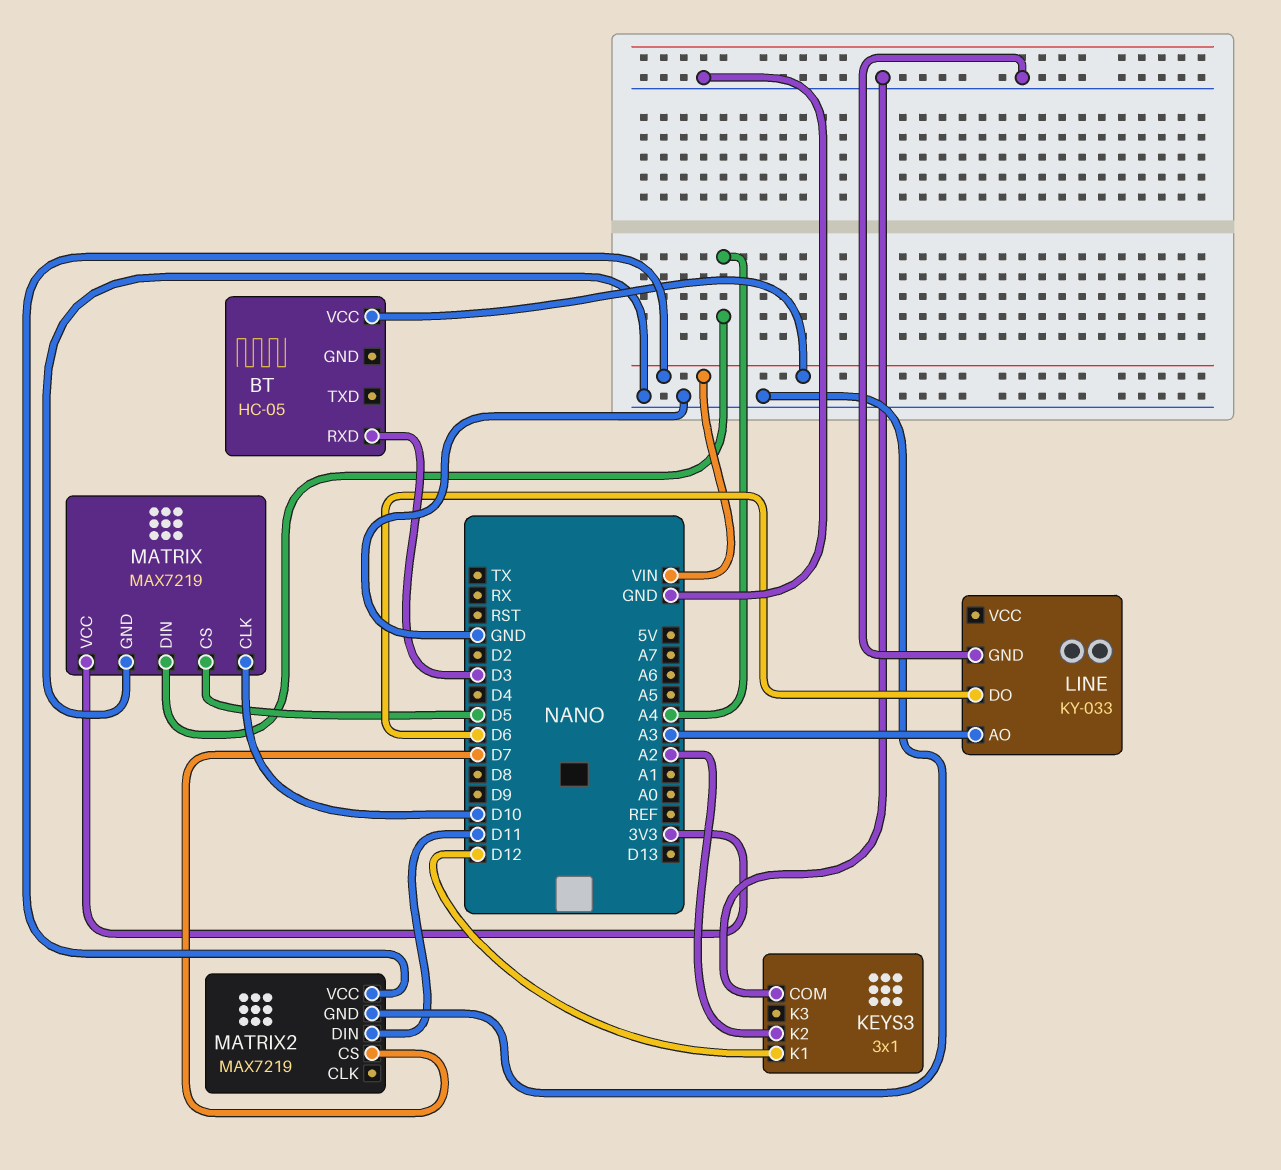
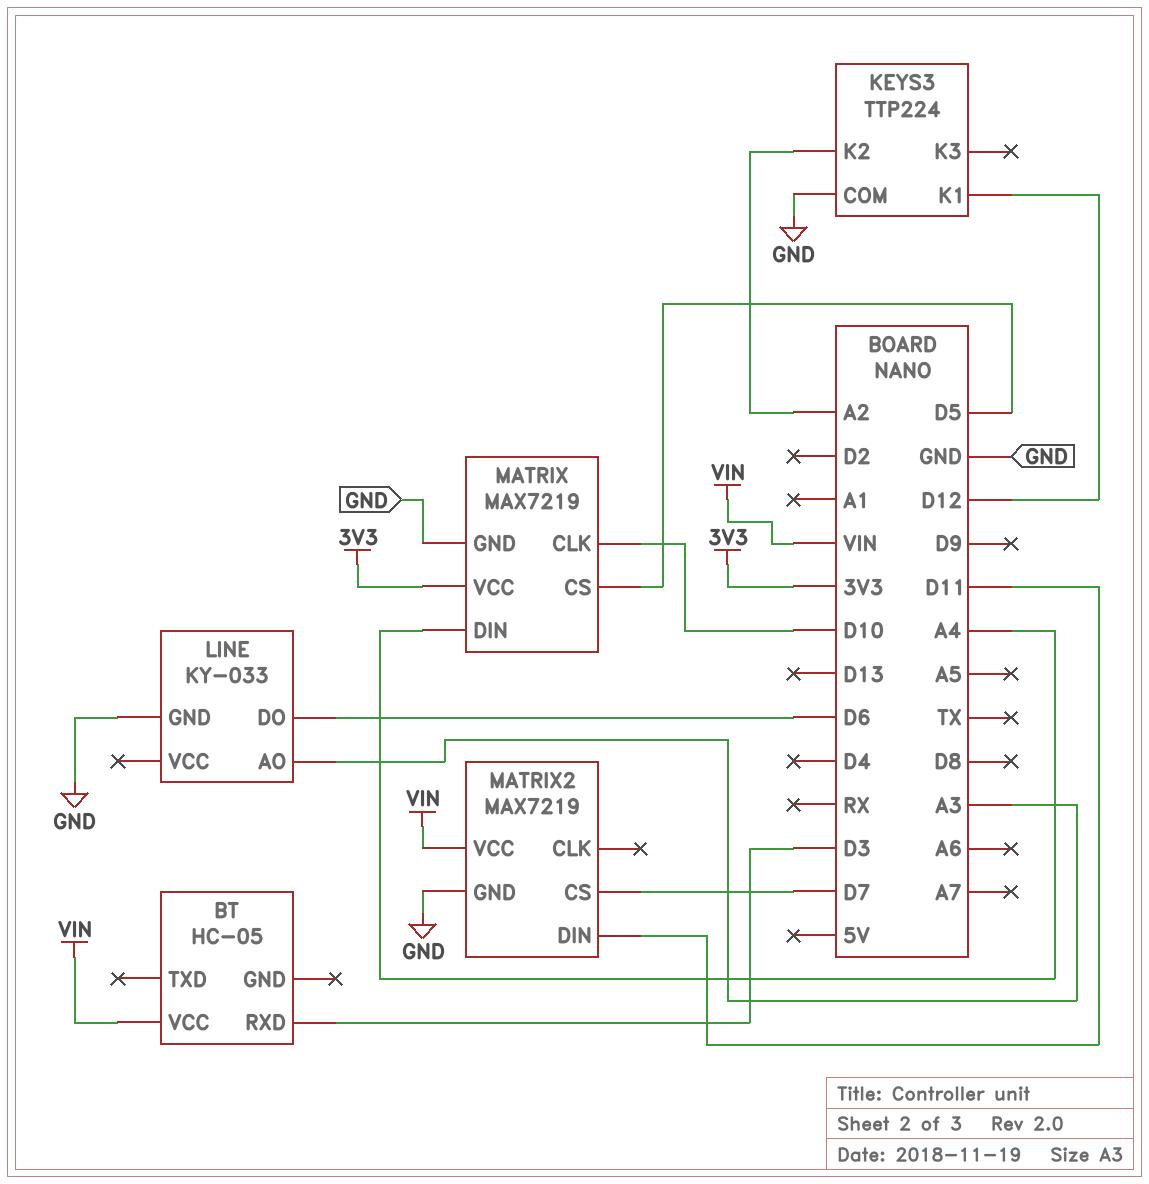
KEYS3: 3x1 -> TTP224

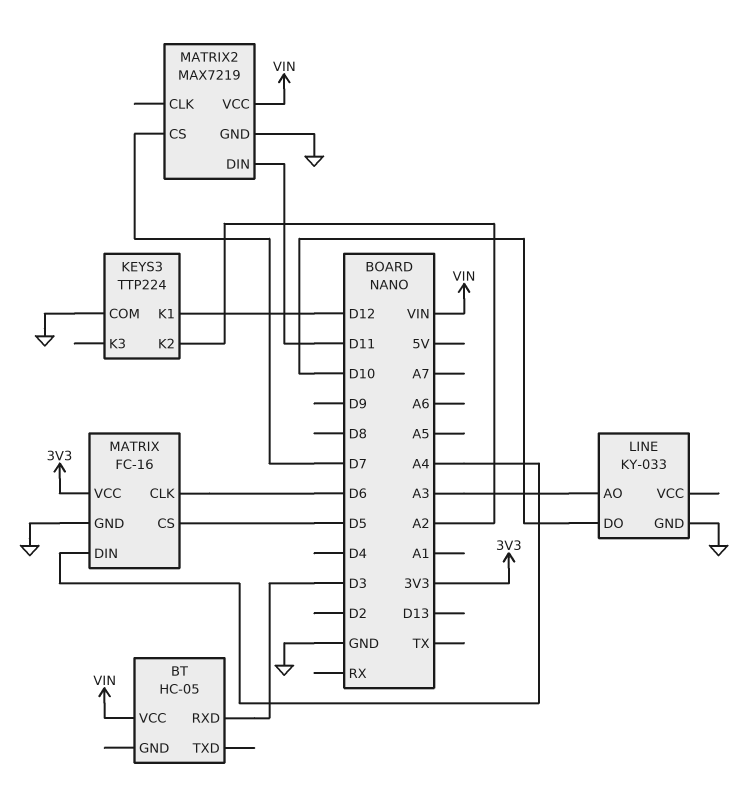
LINE pin DO: D6 -> D10
MATRIX: MAX7219 -> FC-16
MATRIX pin CLK: D10 -> D6

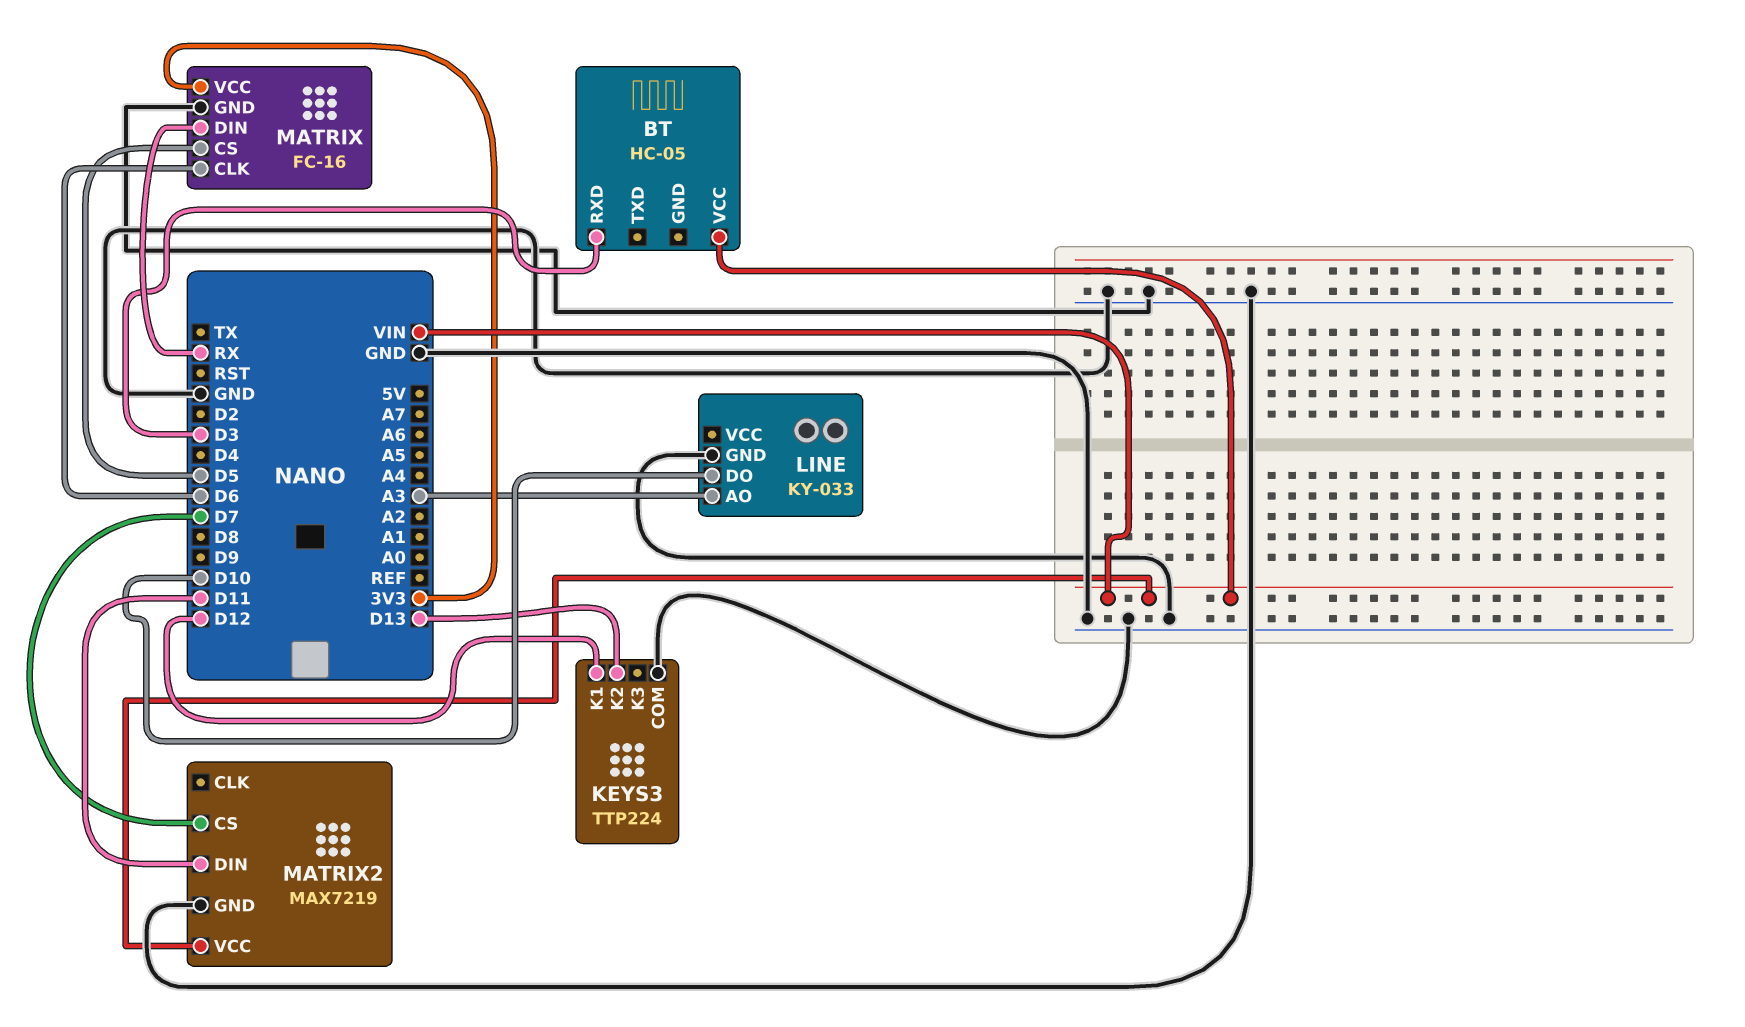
KEYS3 pin K2: A2 -> D13
MATRIX pin DIN: A4 -> RX

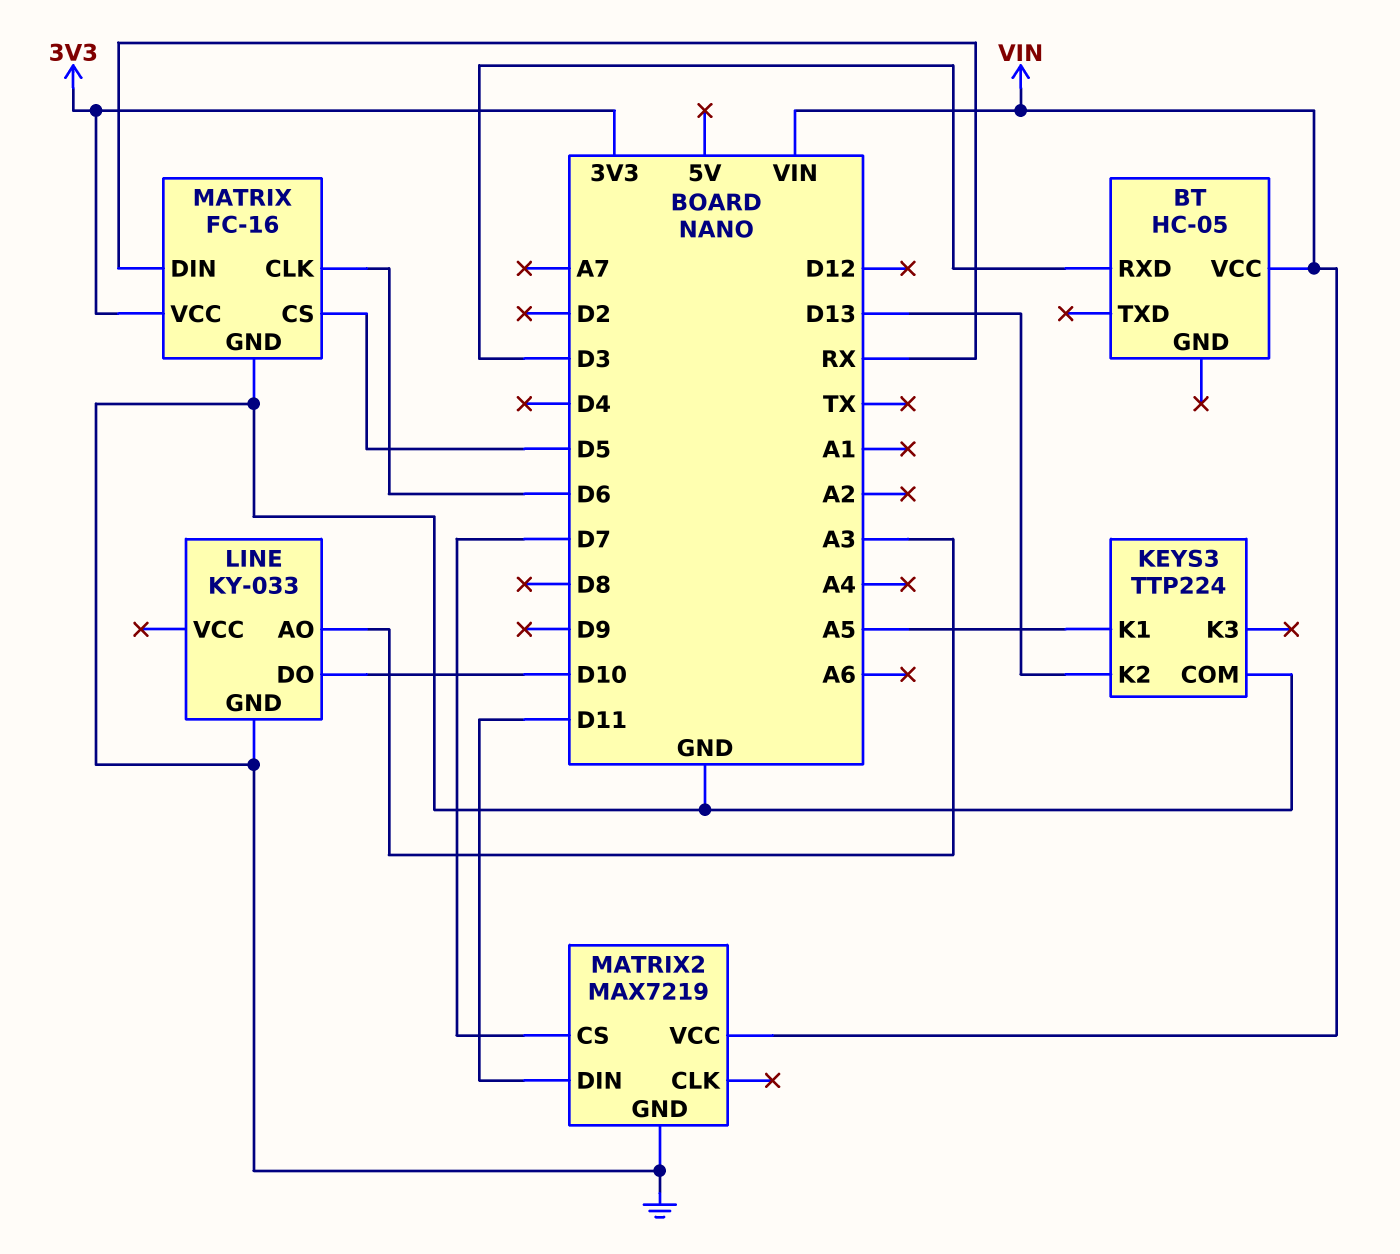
KEYS3 pin K1: D12 -> A5

